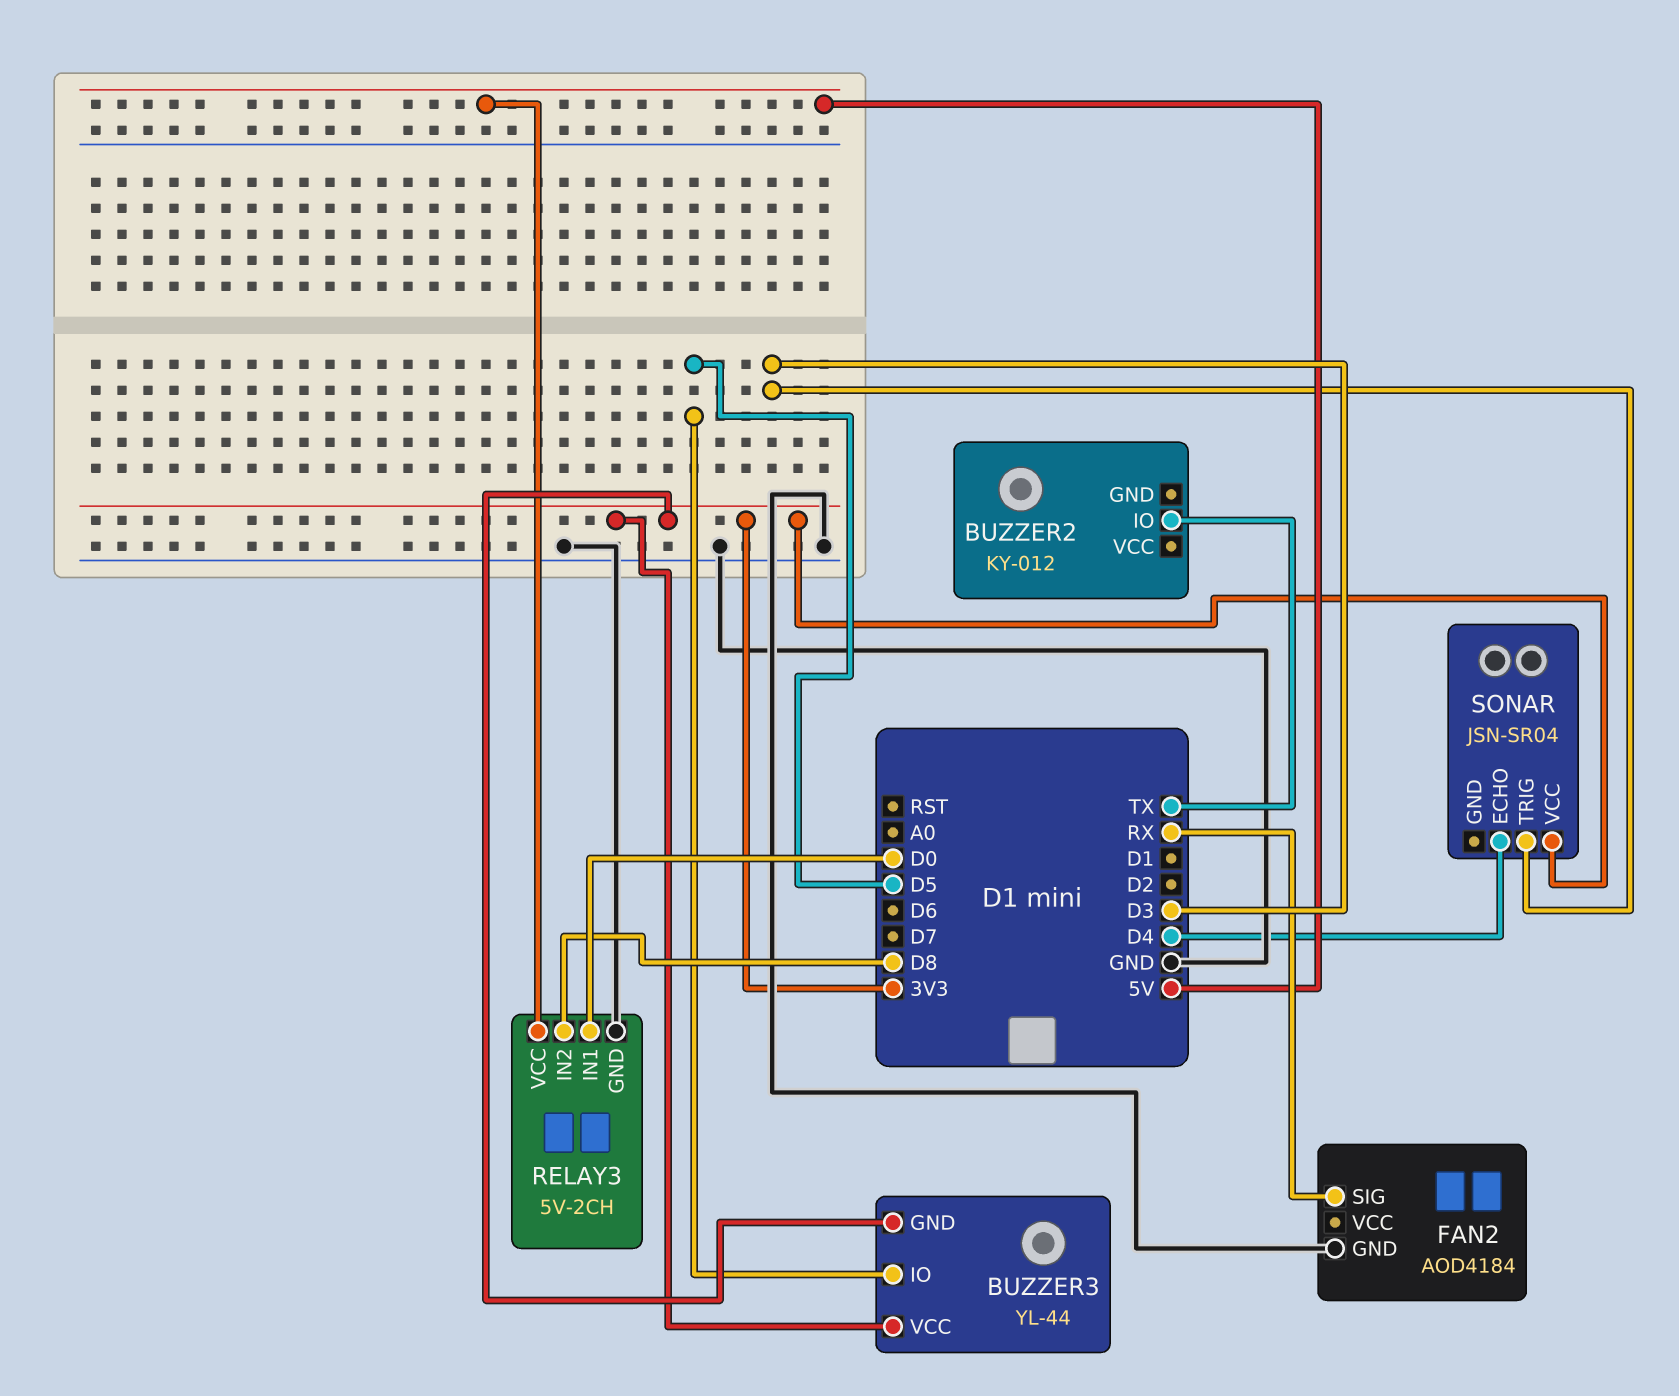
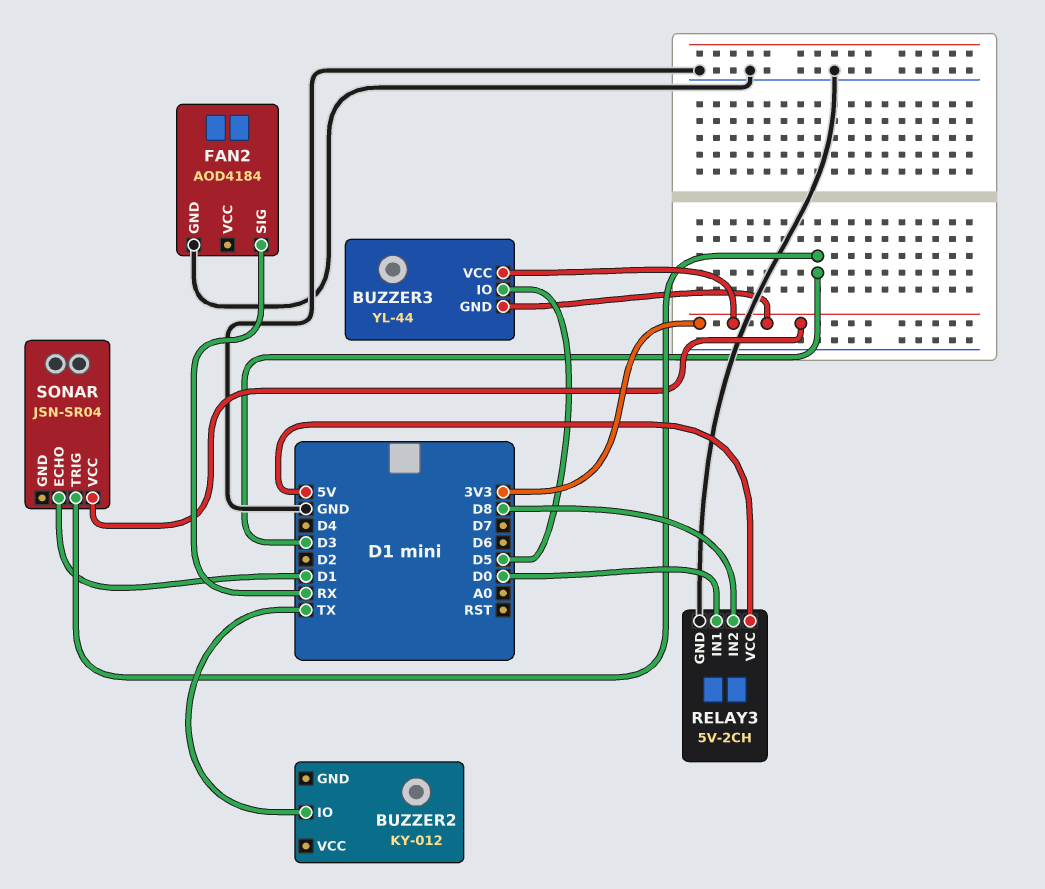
SONAR pin ECHO: D4 -> D1

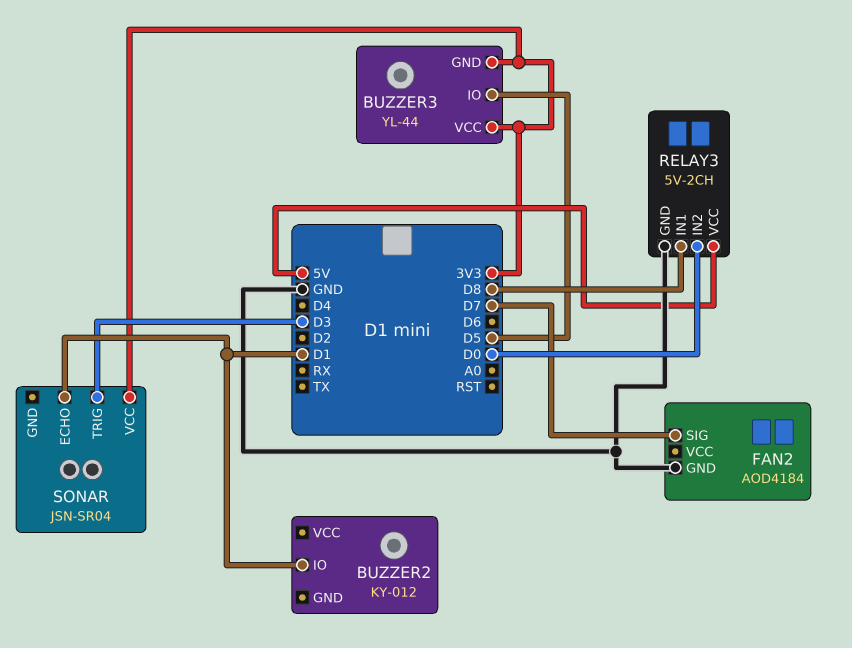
BUZZER2 pin IO: TX -> D1
FAN2 pin SIG: RX -> D7
RELAY3 pin IN1: D0 -> D8
RELAY3 pin IN2: D8 -> D0

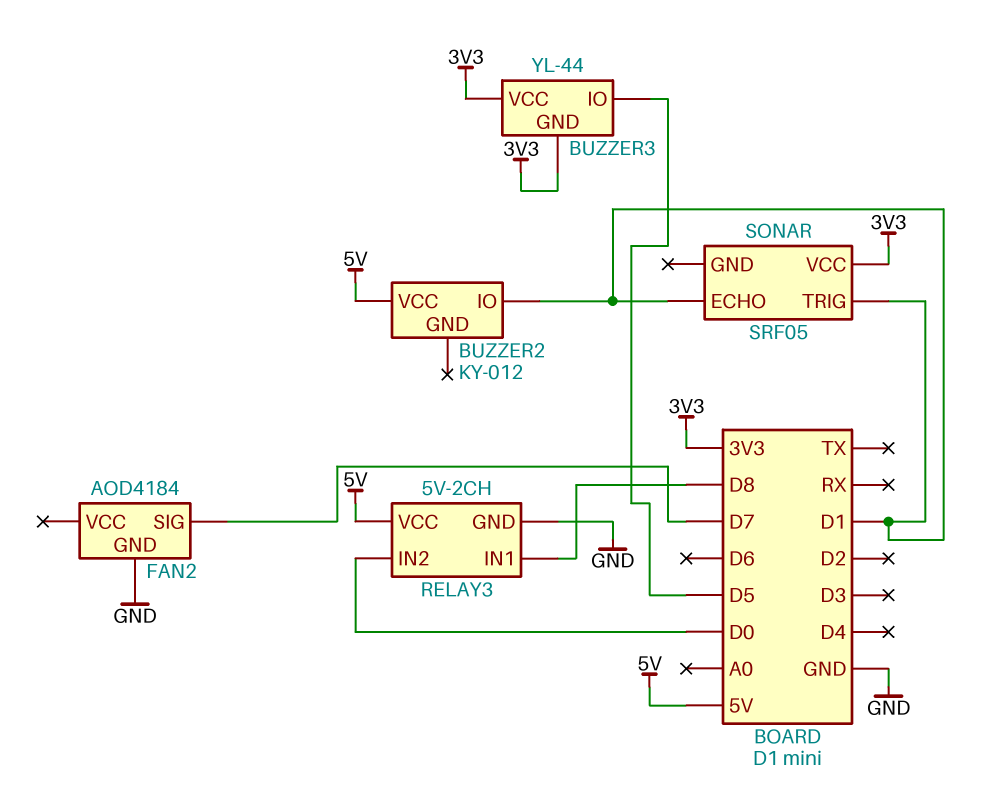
BUZZER2 pin VCC: none -> 5V
SONAR: JSN-SR04 -> SRF05
SONAR pin TRIG: D3 -> D1

